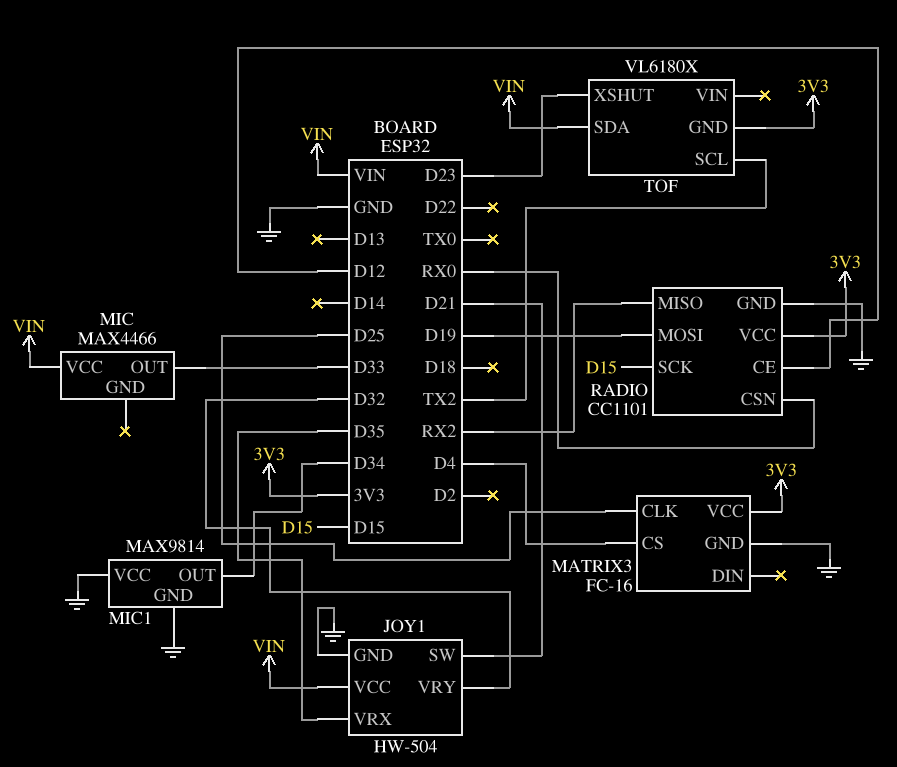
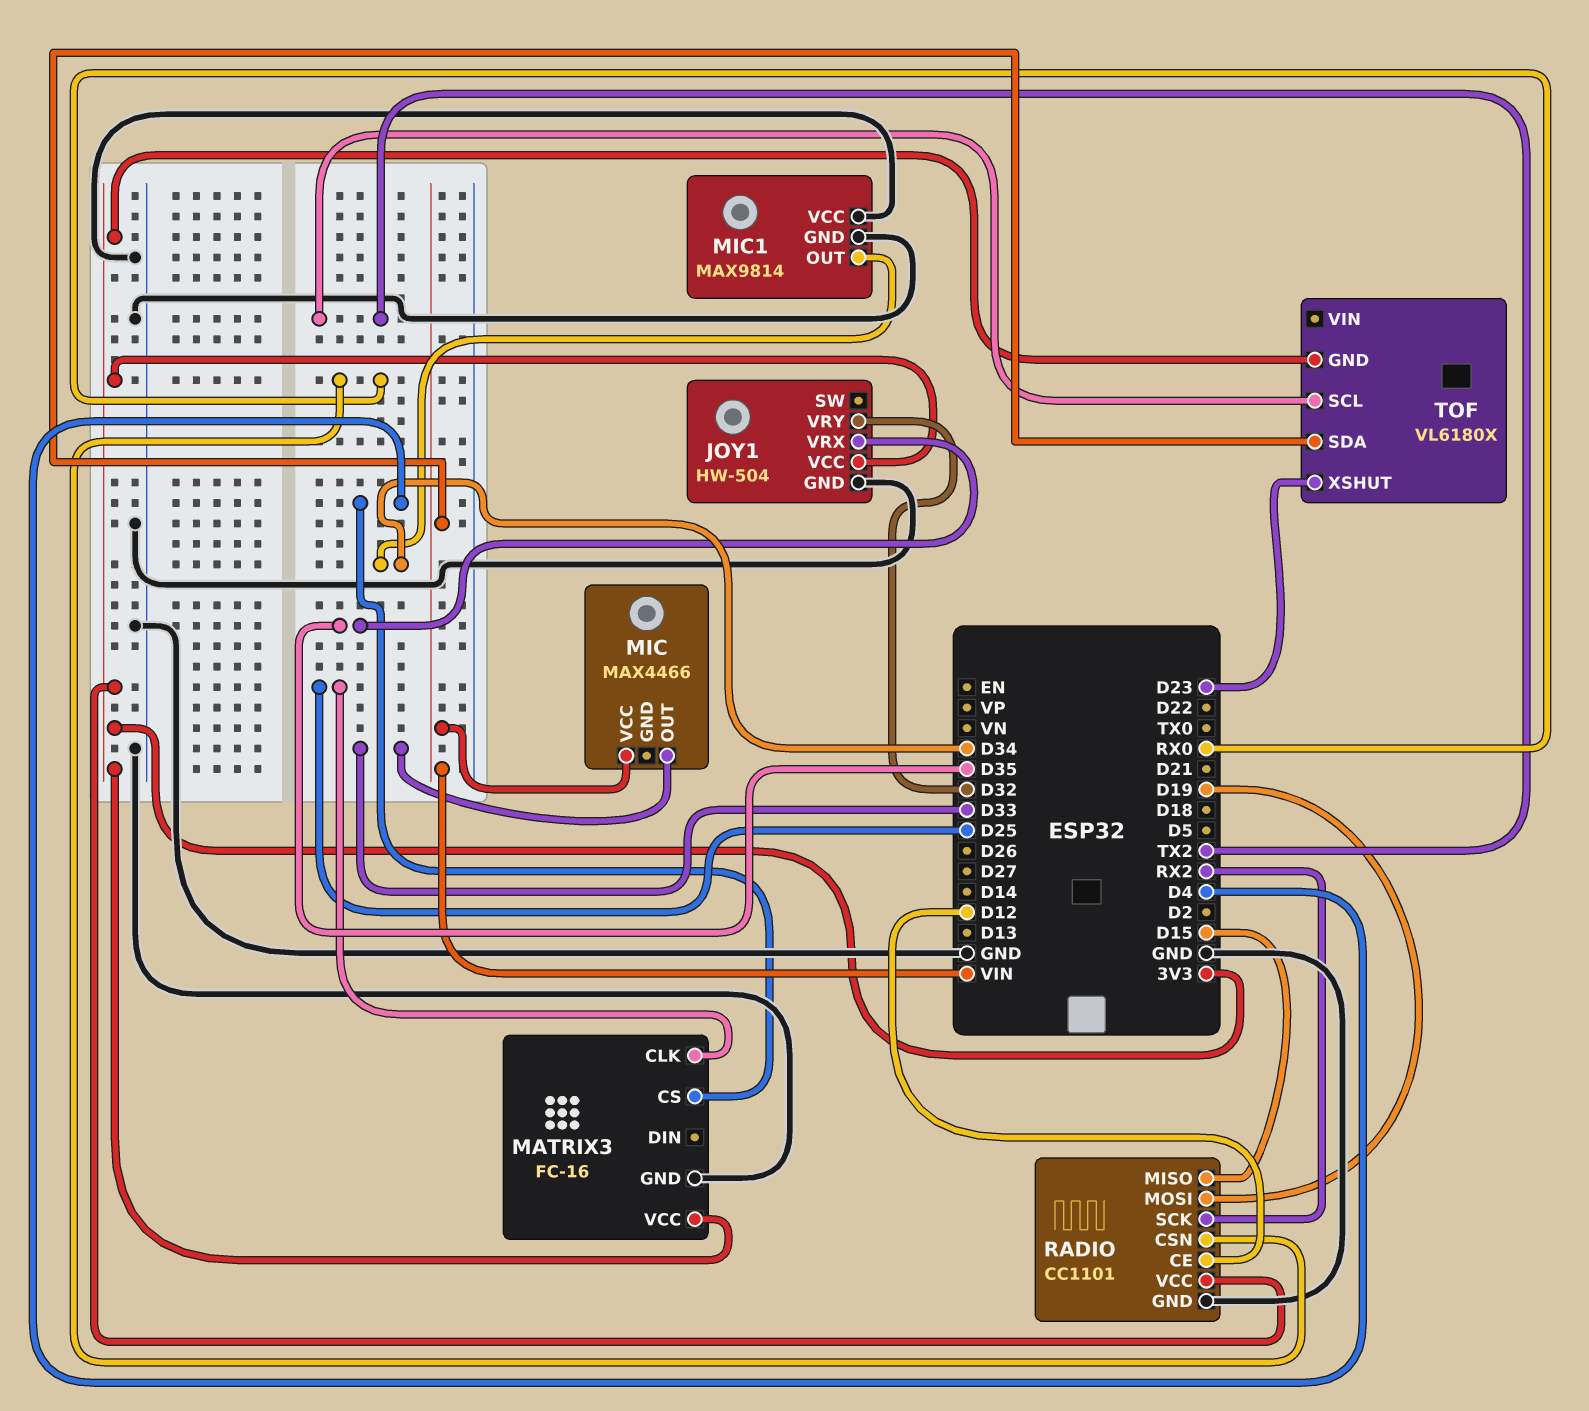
JOY1 pin SW: D21 -> none
JOY1 pin VCC: VIN -> 3V3
RADIO pin MISO: RX2 -> D15
RADIO pin SCK: D15 -> RX2

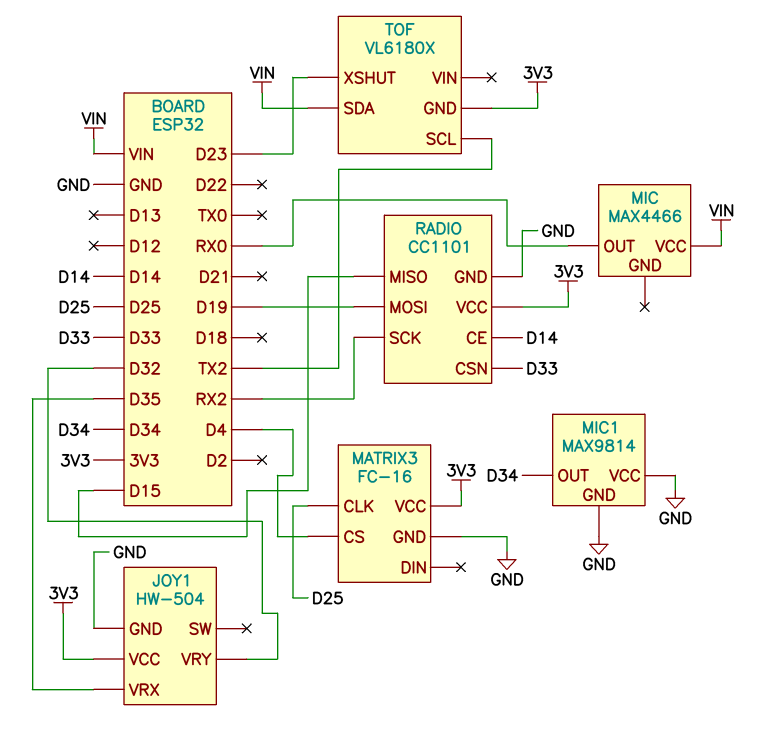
MIC pin OUT: D33 -> RX0
RADIO pin CE: D12 -> D14
RADIO pin CSN: RX0 -> D33

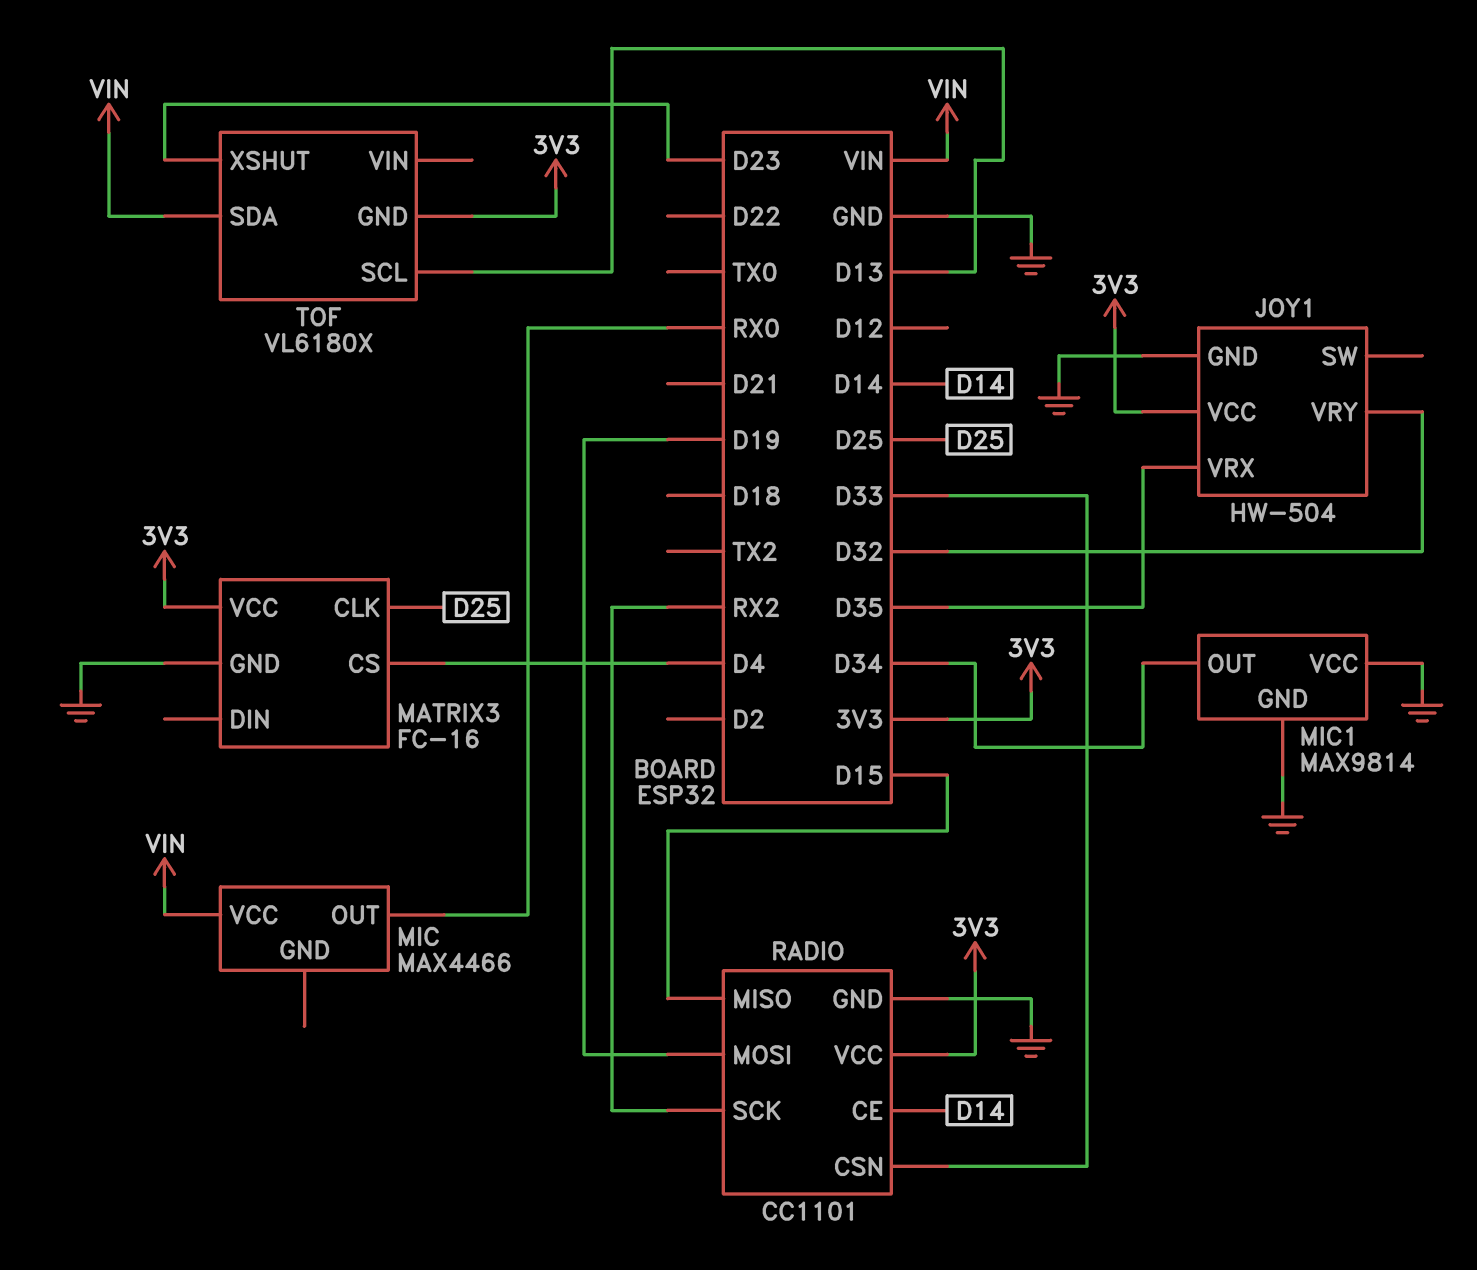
TOF pin SCL: TX2 -> D13

